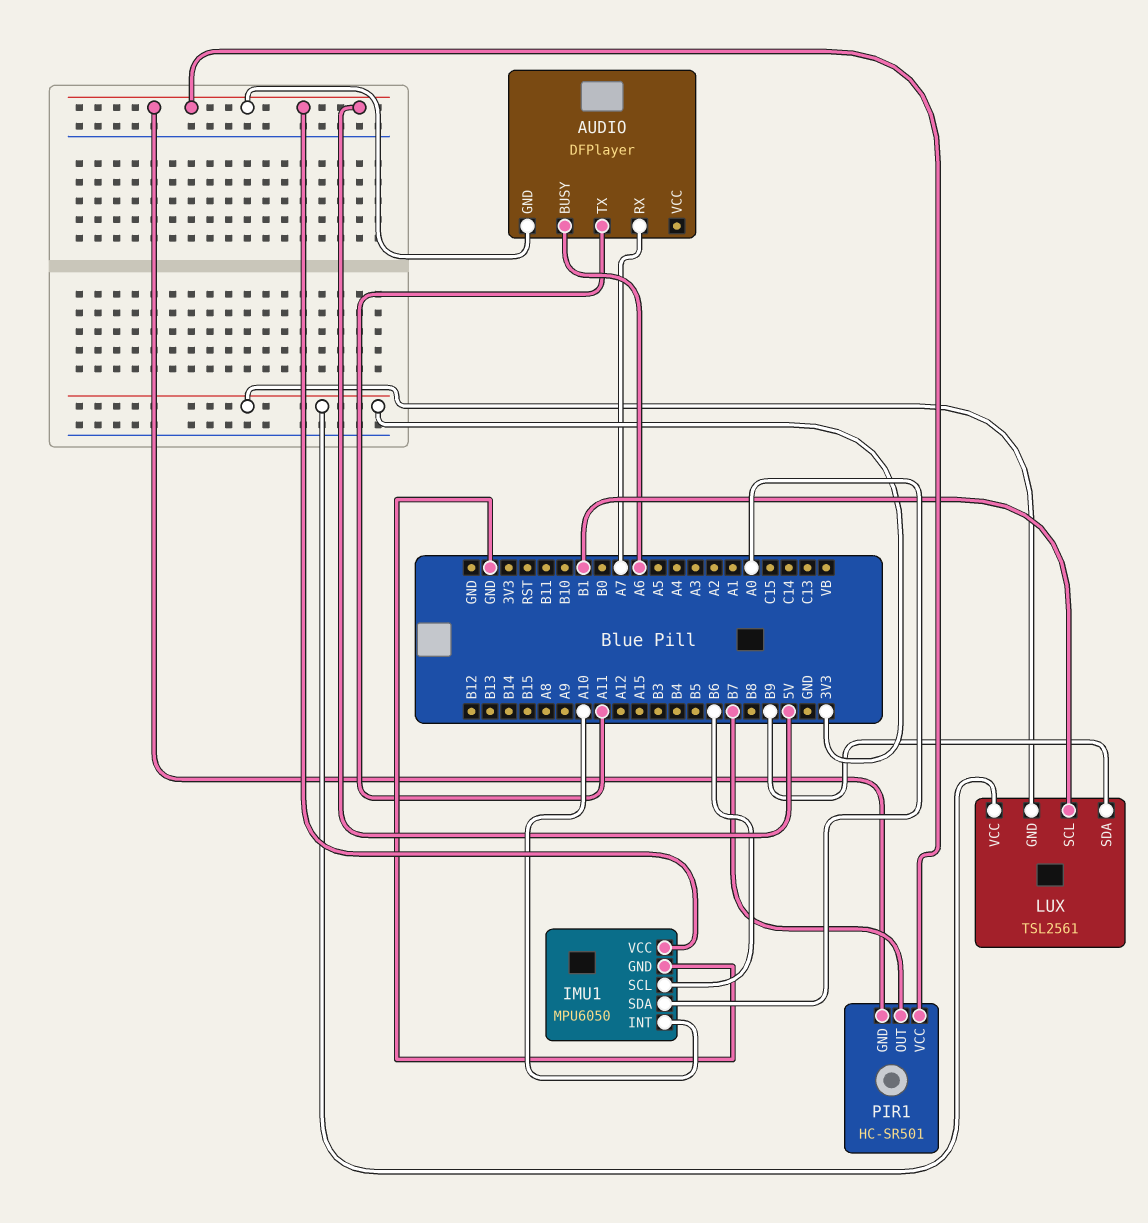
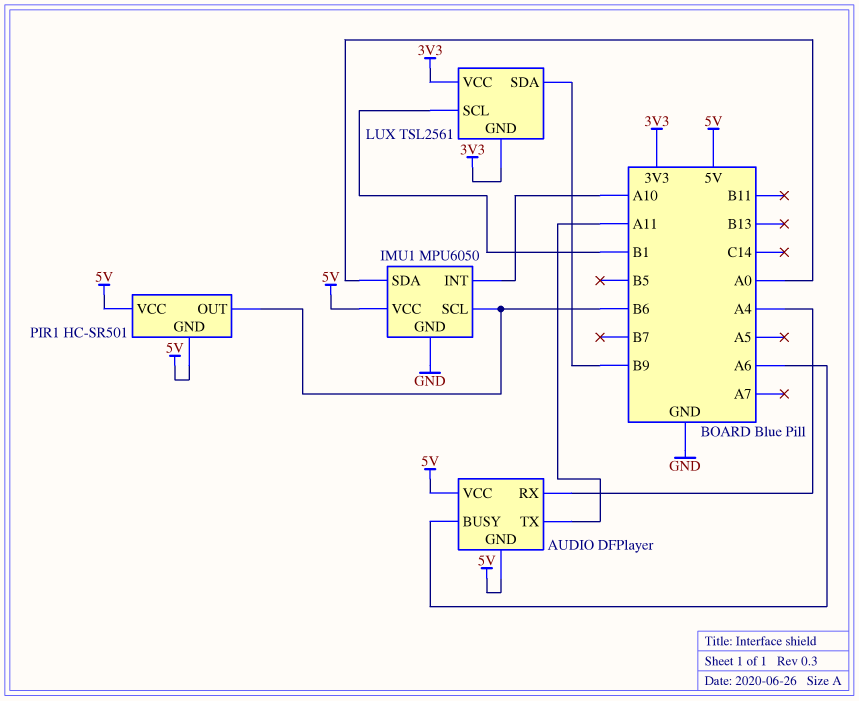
AUDIO pin RX: A7 -> A4
AUDIO pin VCC: none -> 5V
PIR1 pin OUT: B7 -> B6

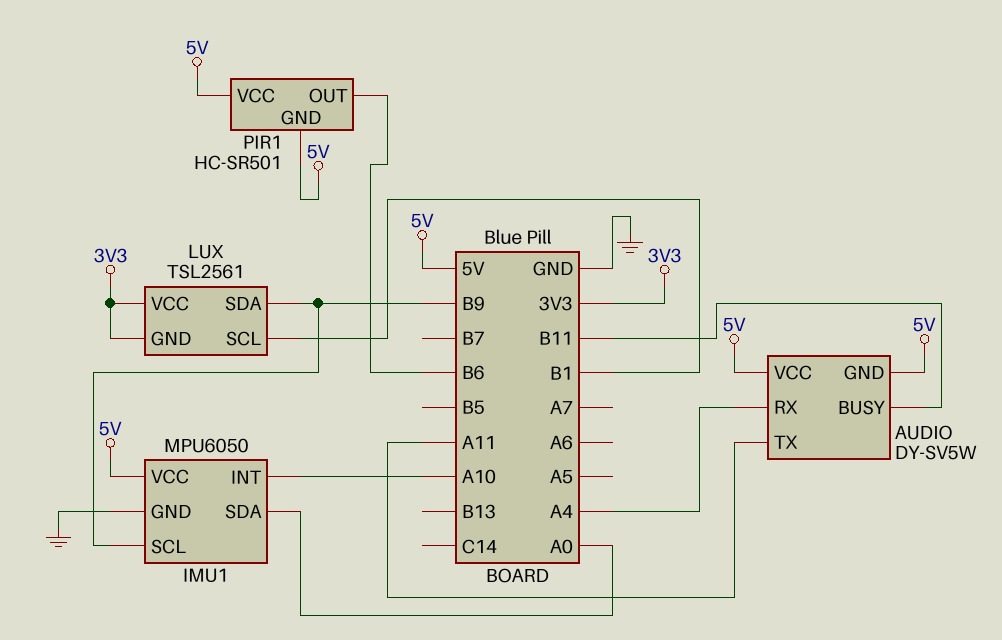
AUDIO: DFPlayer -> DY-SV5W
AUDIO pin BUSY: A6 -> B11
IMU1 pin SCL: B6 -> B9

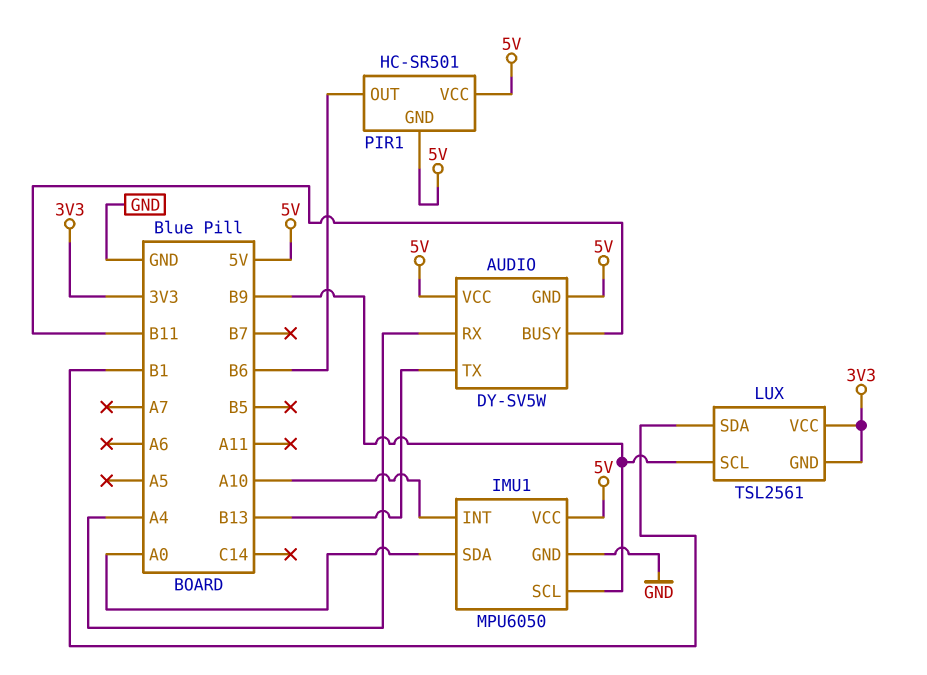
AUDIO pin TX: A11 -> B13
LUX pin SCL: B1 -> B9
LUX pin SDA: B9 -> B1

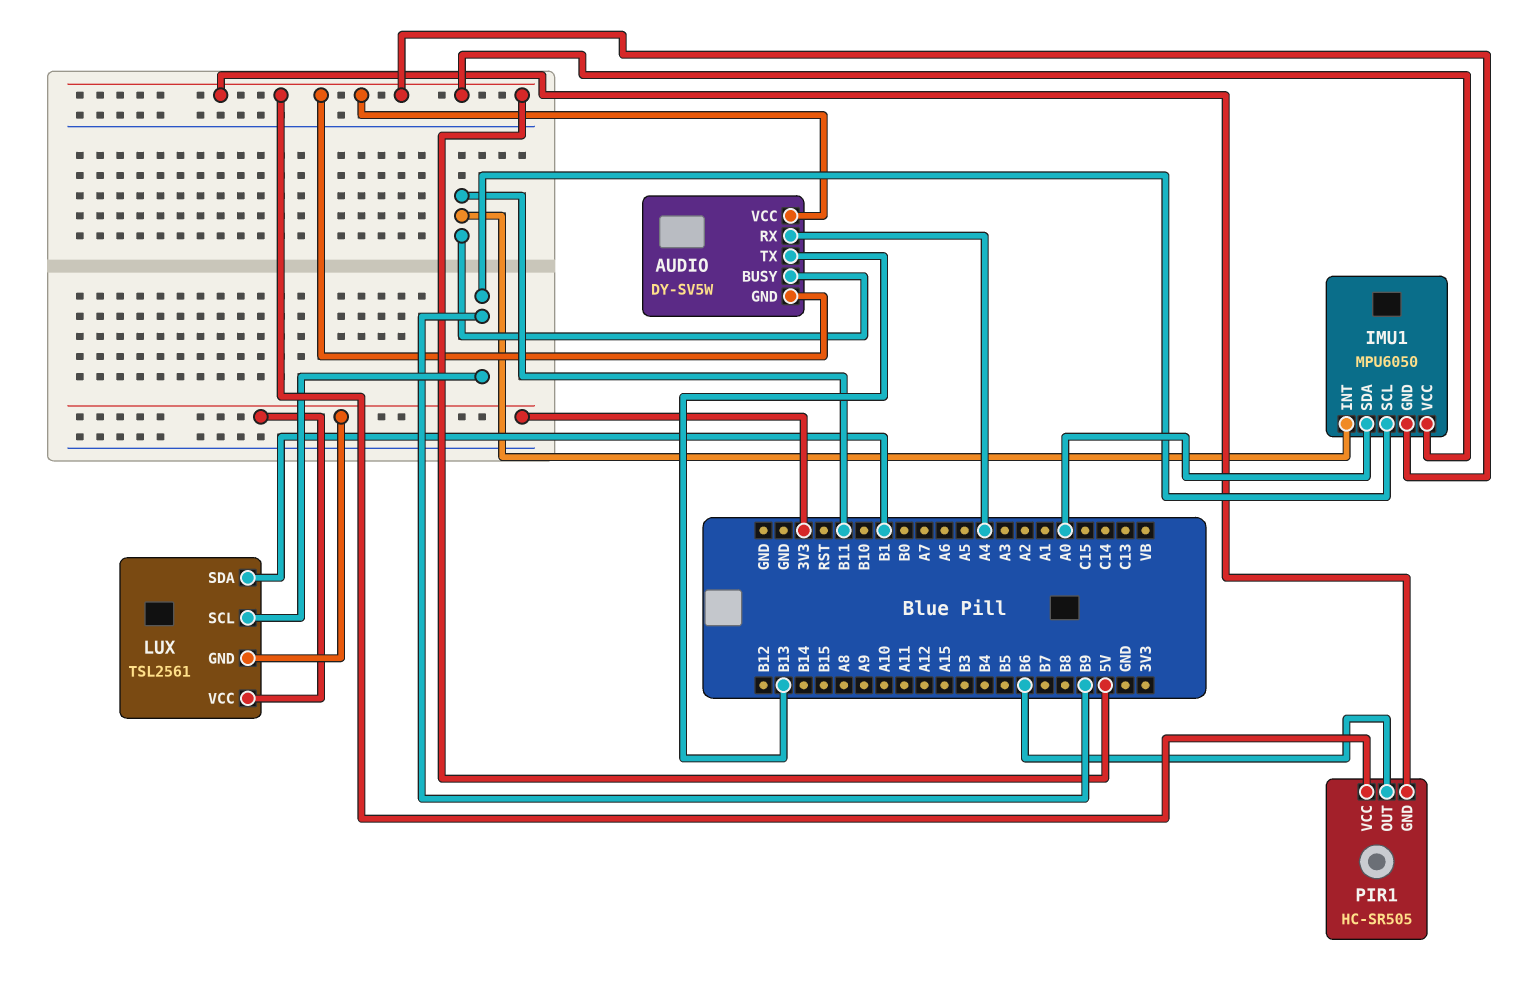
IMU1 pin GND: GND -> 5V
IMU1 pin INT: A10 -> B11
PIR1: HC-SR501 -> HC-SR505

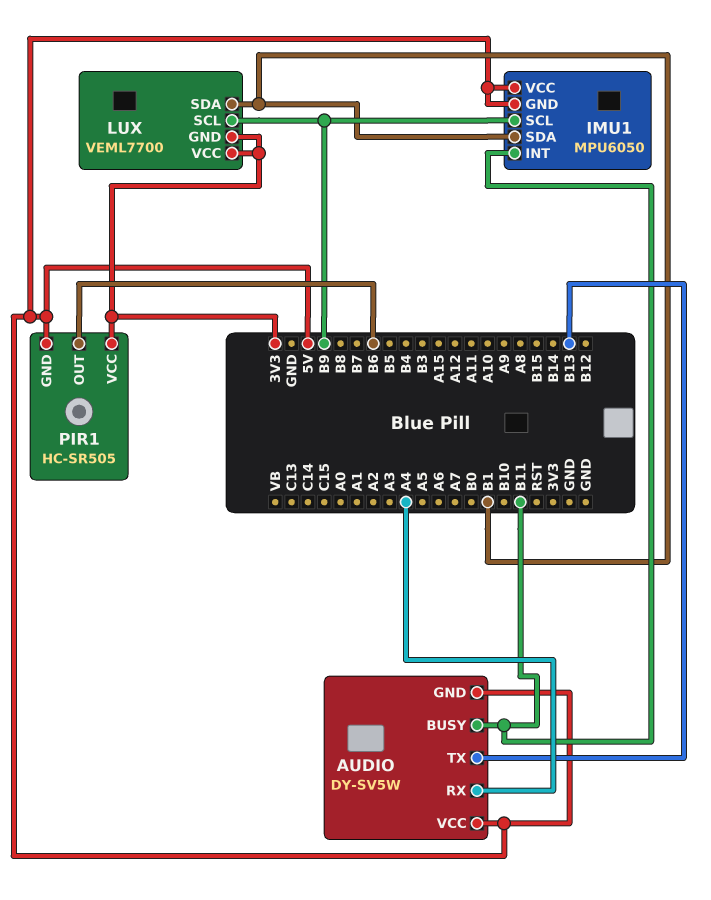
IMU1 pin SDA: A0 -> B1
LUX: TSL2561 -> VEML7700
PIR1 pin VCC: 5V -> 3V3

